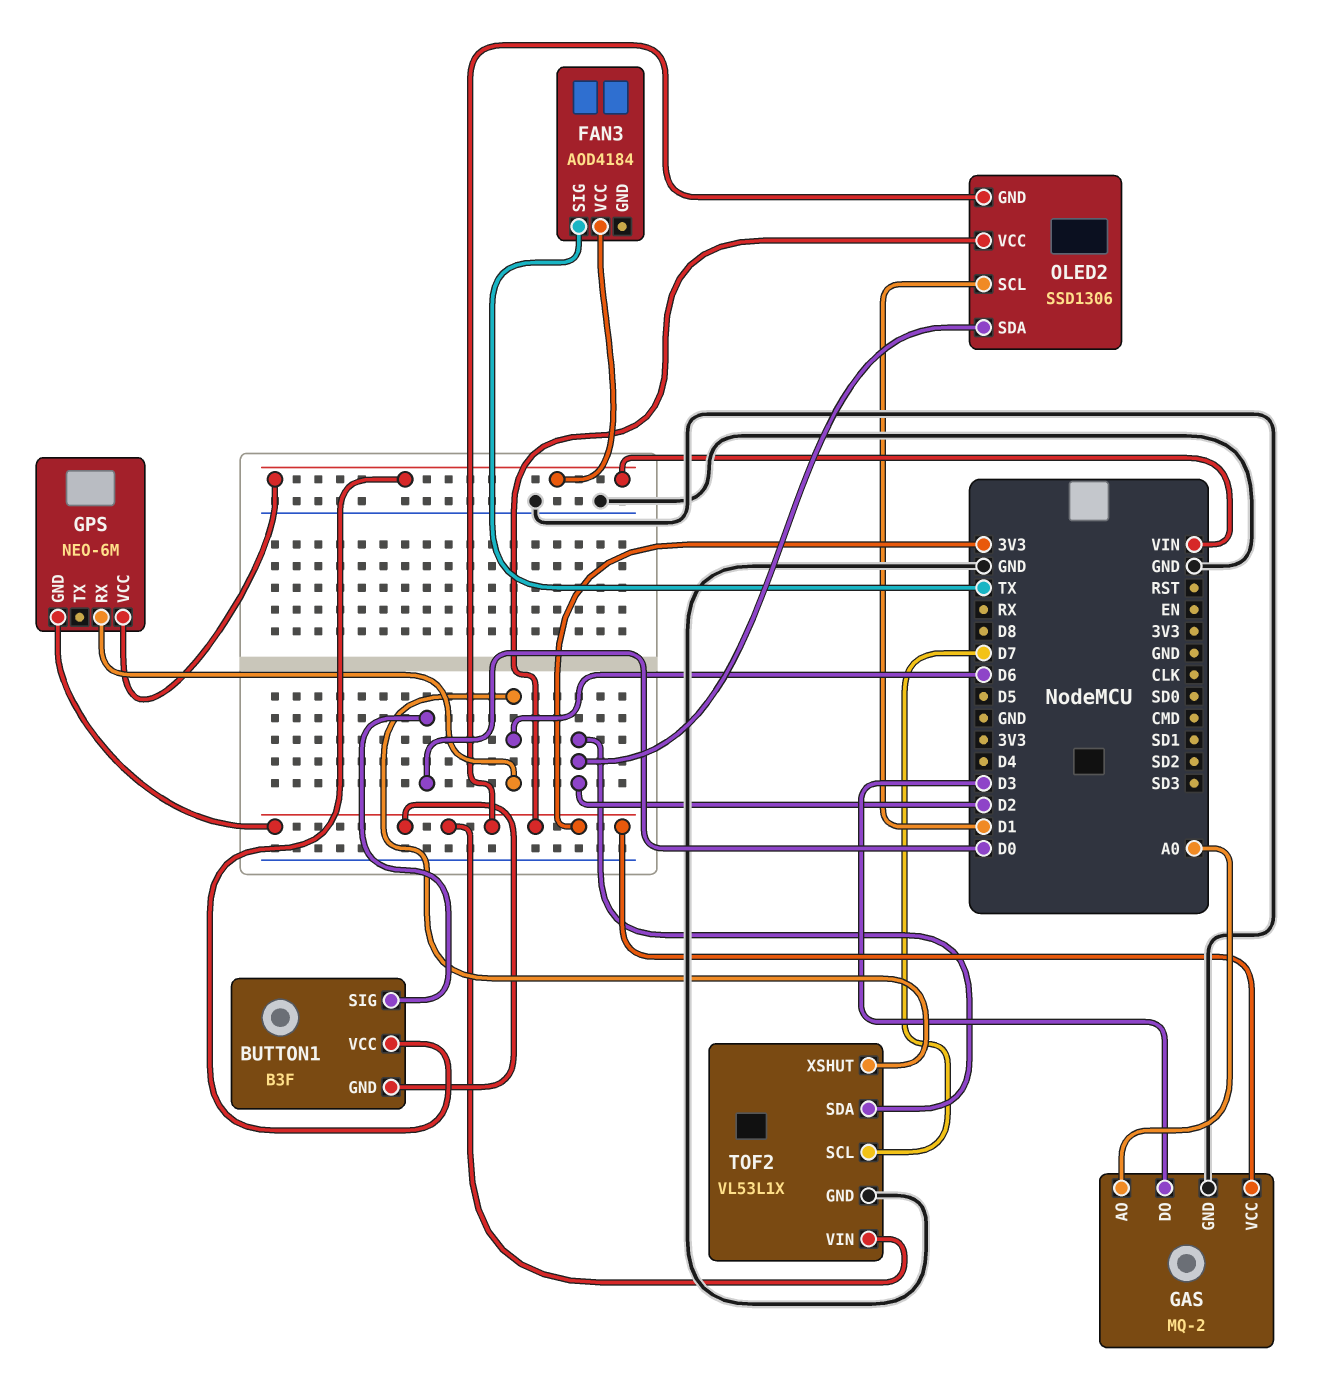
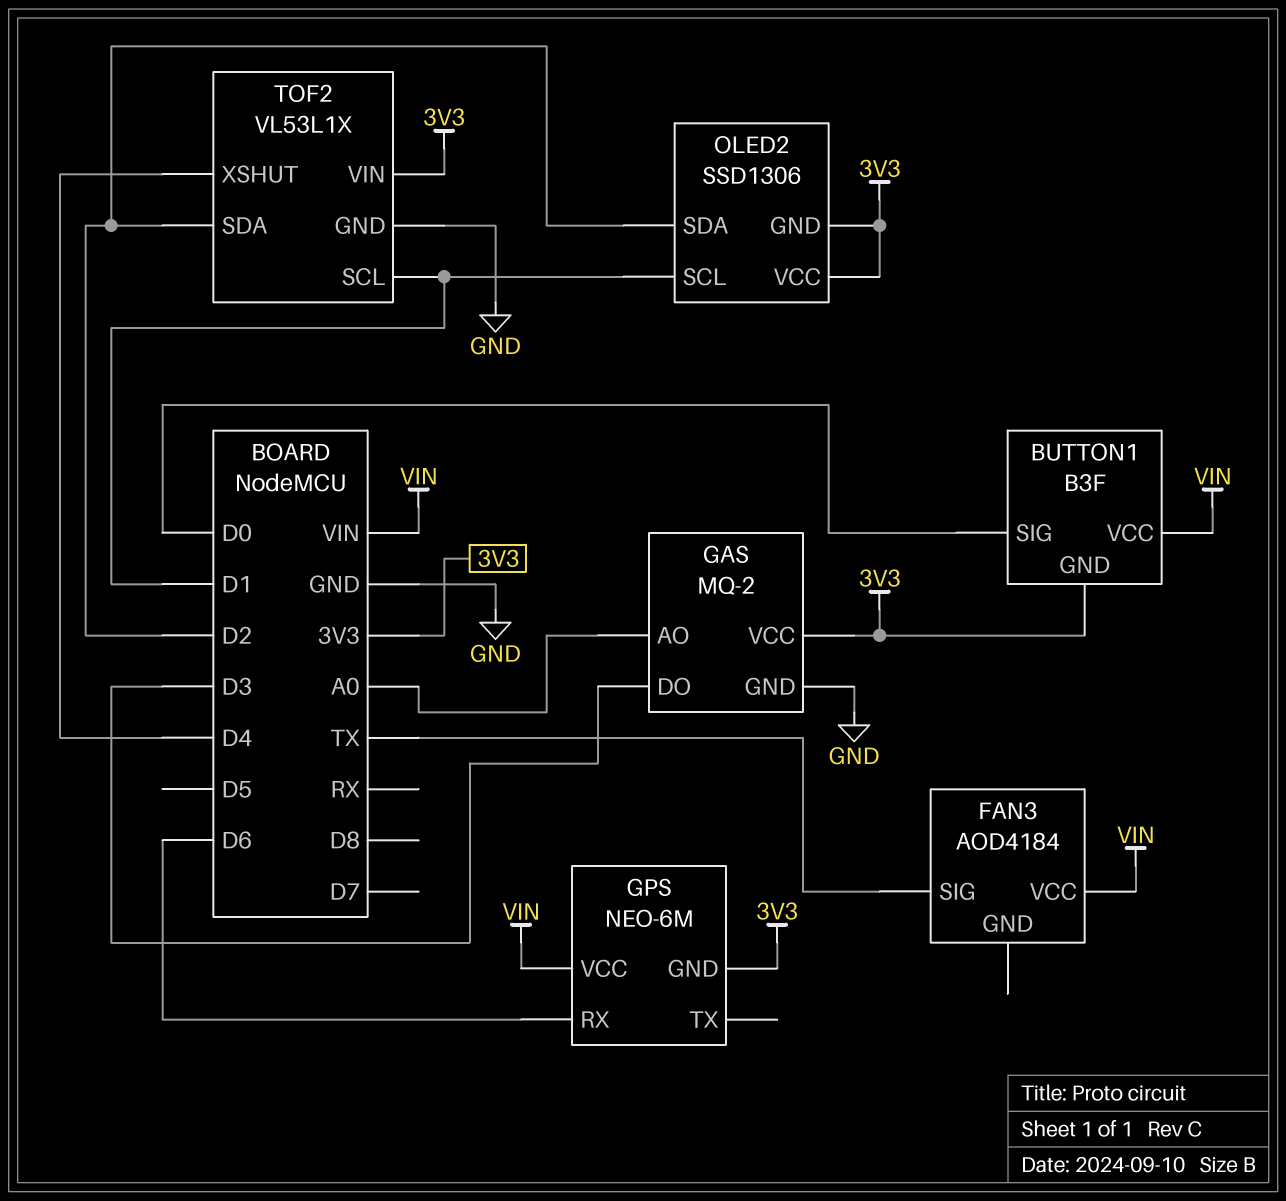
TOF2 pin SCL: D7 -> D1
TOF2 pin XSHUT: D6 -> D4

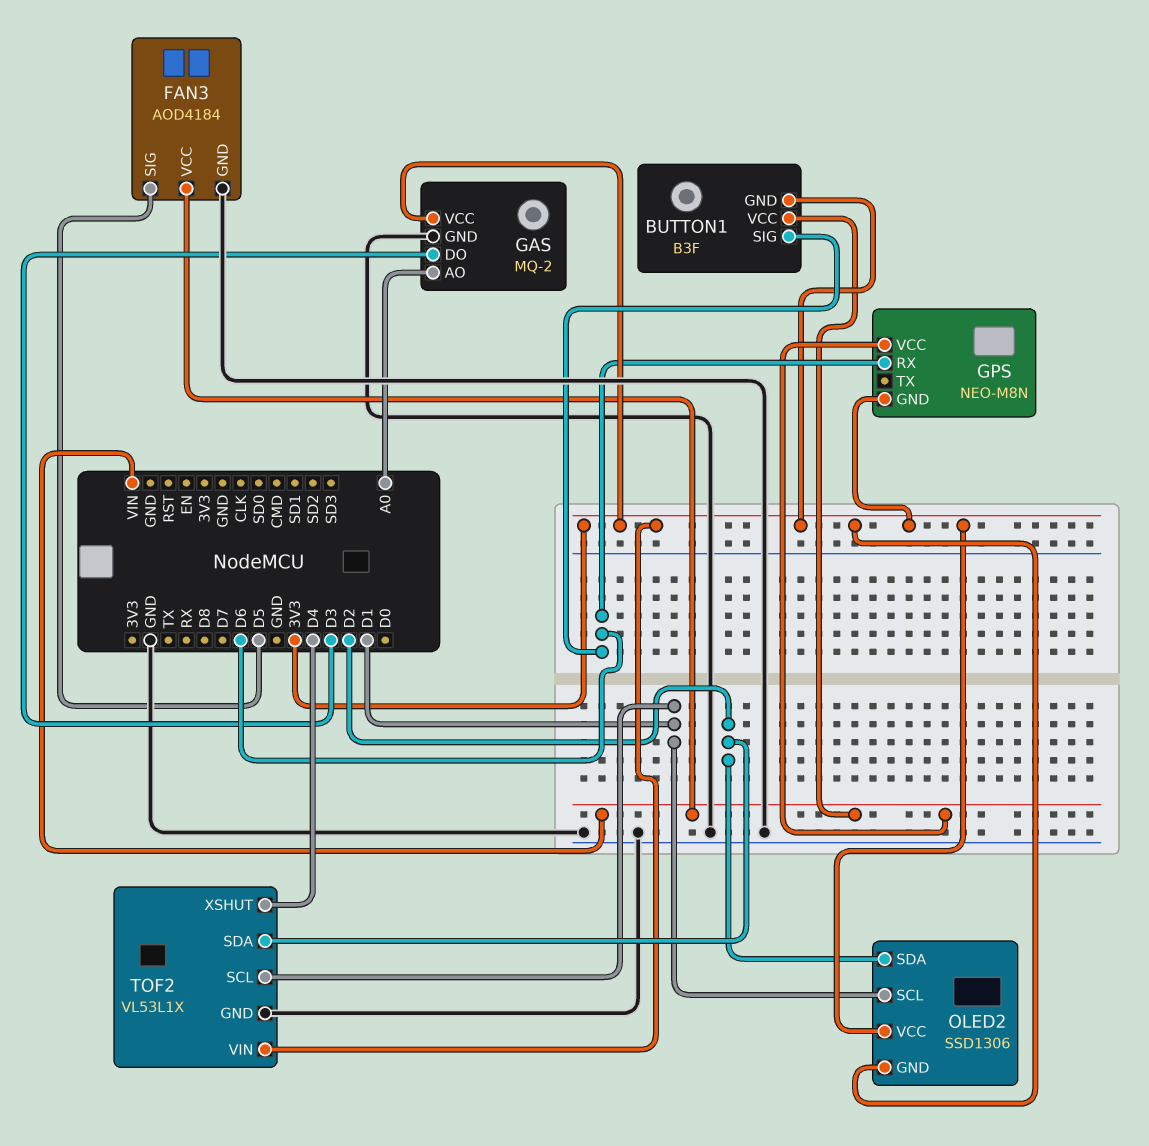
BUTTON1 pin SIG: D0 -> D6
FAN3 pin GND: none -> GND
FAN3 pin SIG: TX -> D5
GPS: NEO-6M -> NEO-M8N

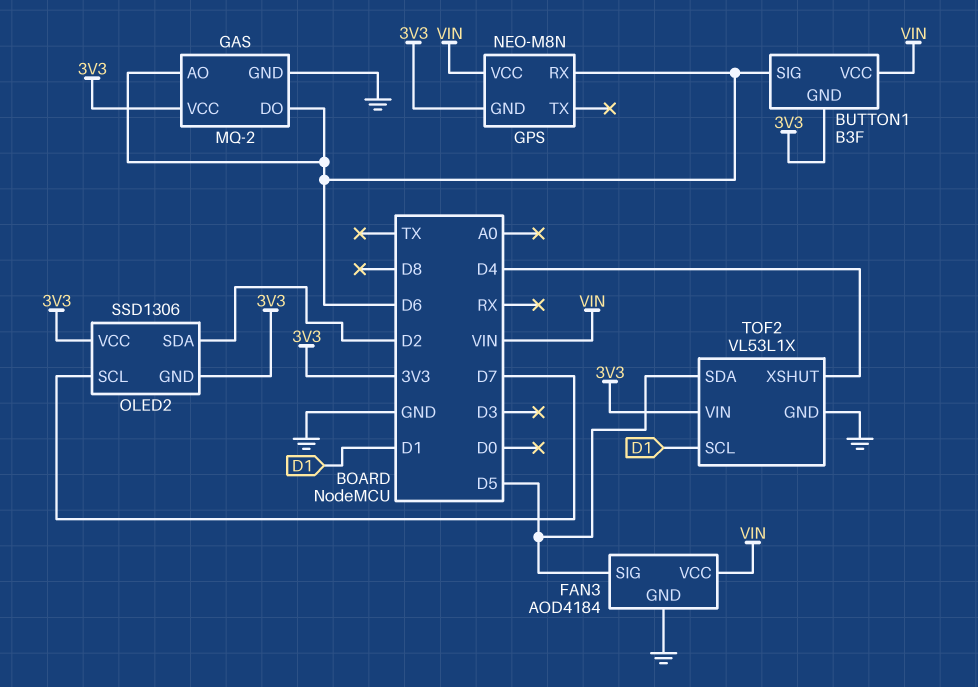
GAS pin AO: A0 -> D6
GAS pin DO: D3 -> D6
OLED2 pin SCL: D1 -> D7
TOF2 pin SDA: D2 -> D5

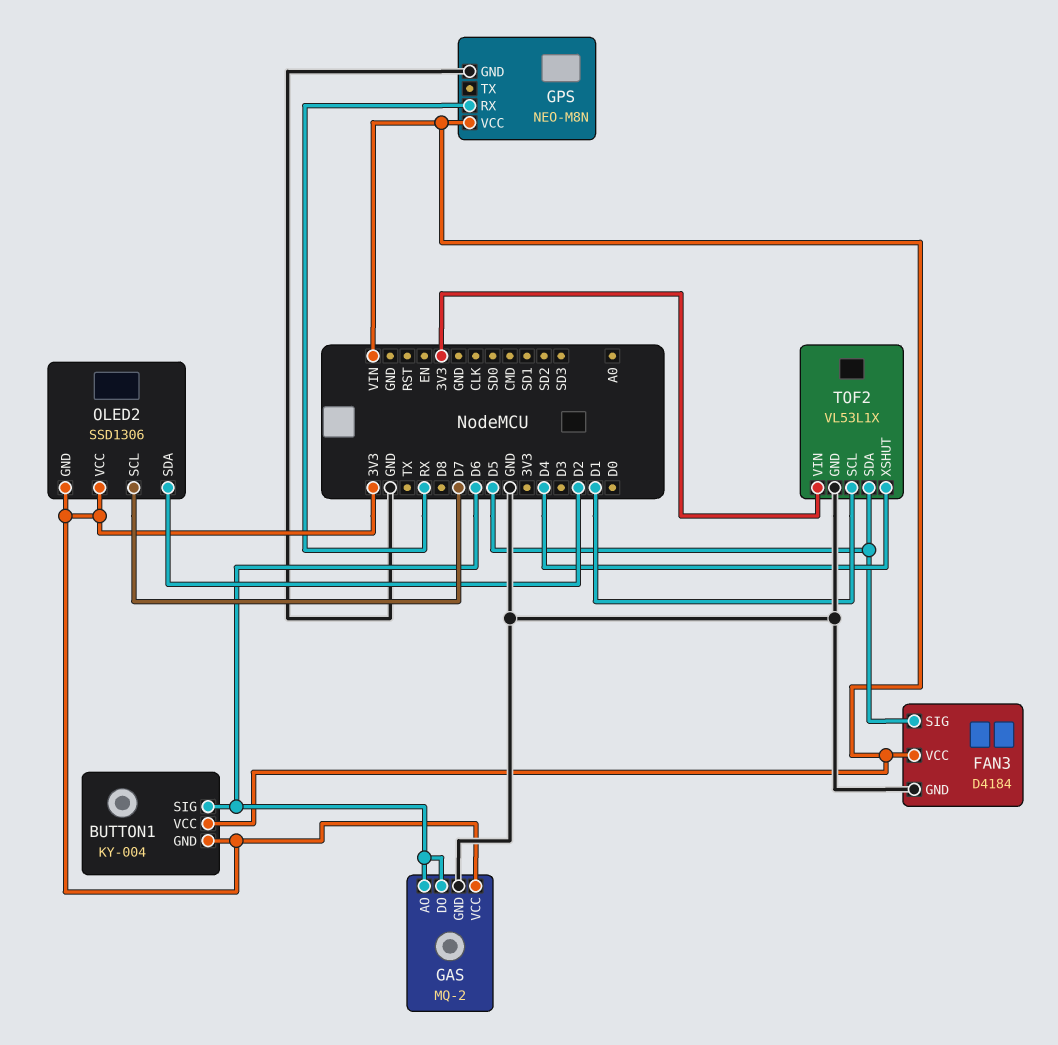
BUTTON1: B3F -> KY-004
FAN3: AOD4184 -> D4184
GPS pin GND: 3V3 -> GND
GPS pin RX: D6 -> RX

